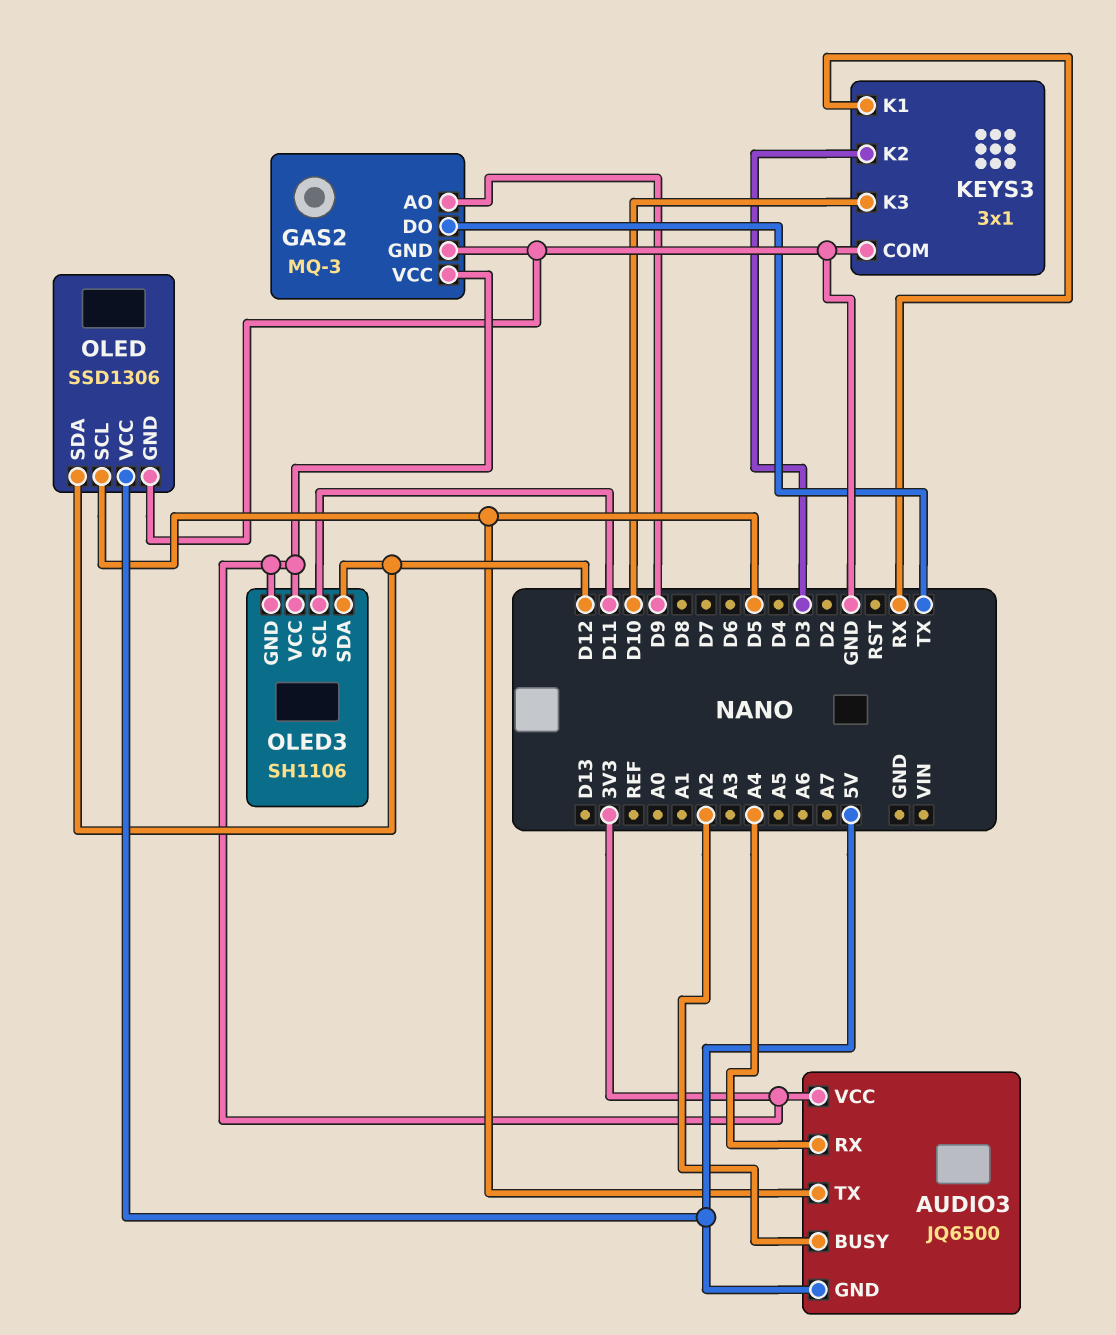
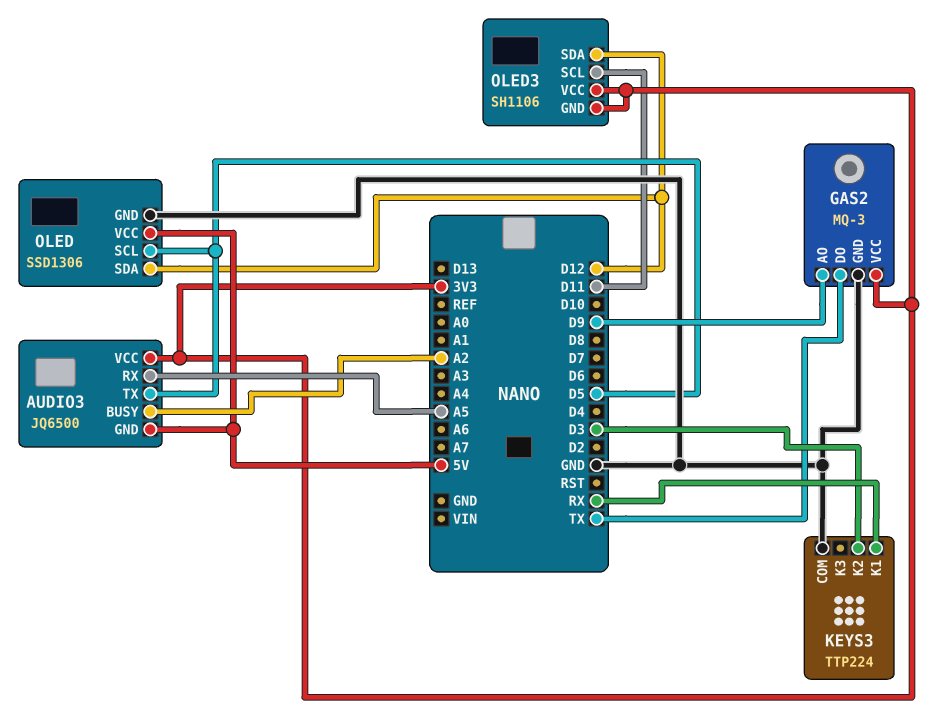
AUDIO3 pin RX: A4 -> A5
KEYS3: 3x1 -> TTP224
KEYS3 pin K3: D10 -> none

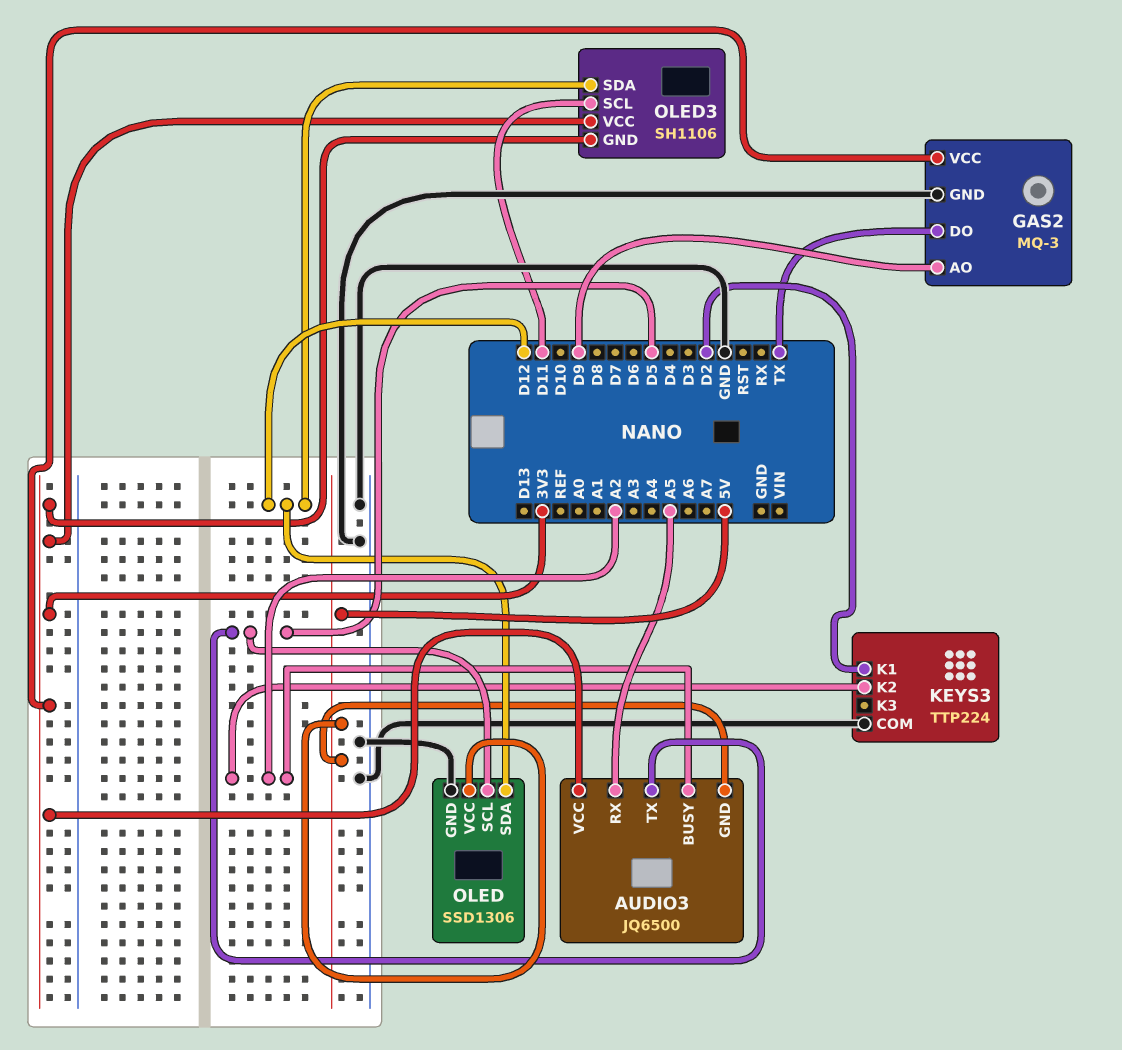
KEYS3 pin K1: RX -> D2
KEYS3 pin K2: D3 -> A2

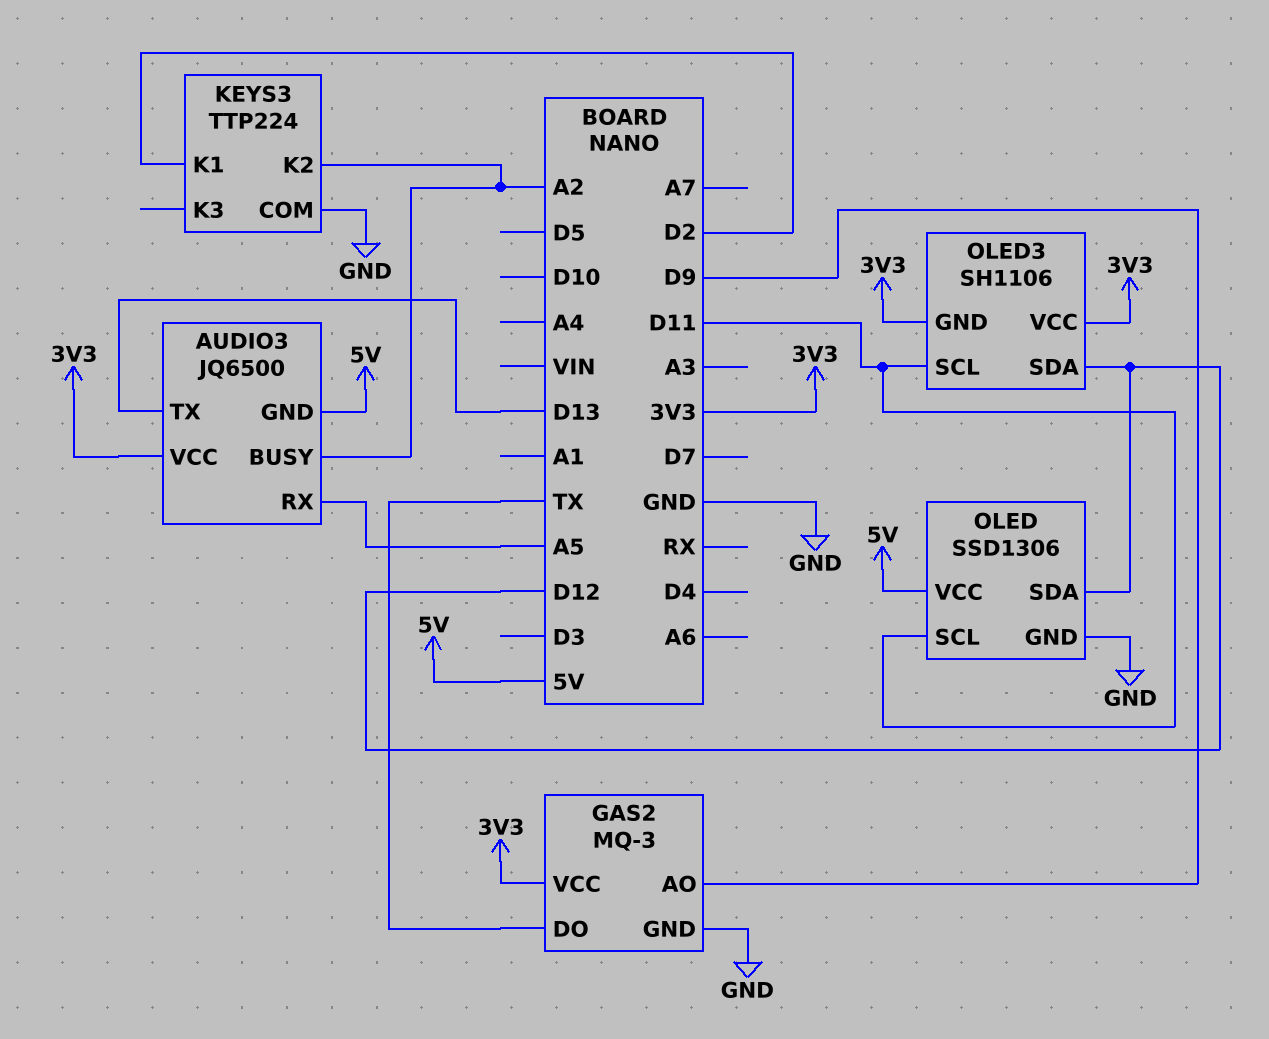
AUDIO3 pin TX: D5 -> D13
OLED pin SCL: D5 -> D11

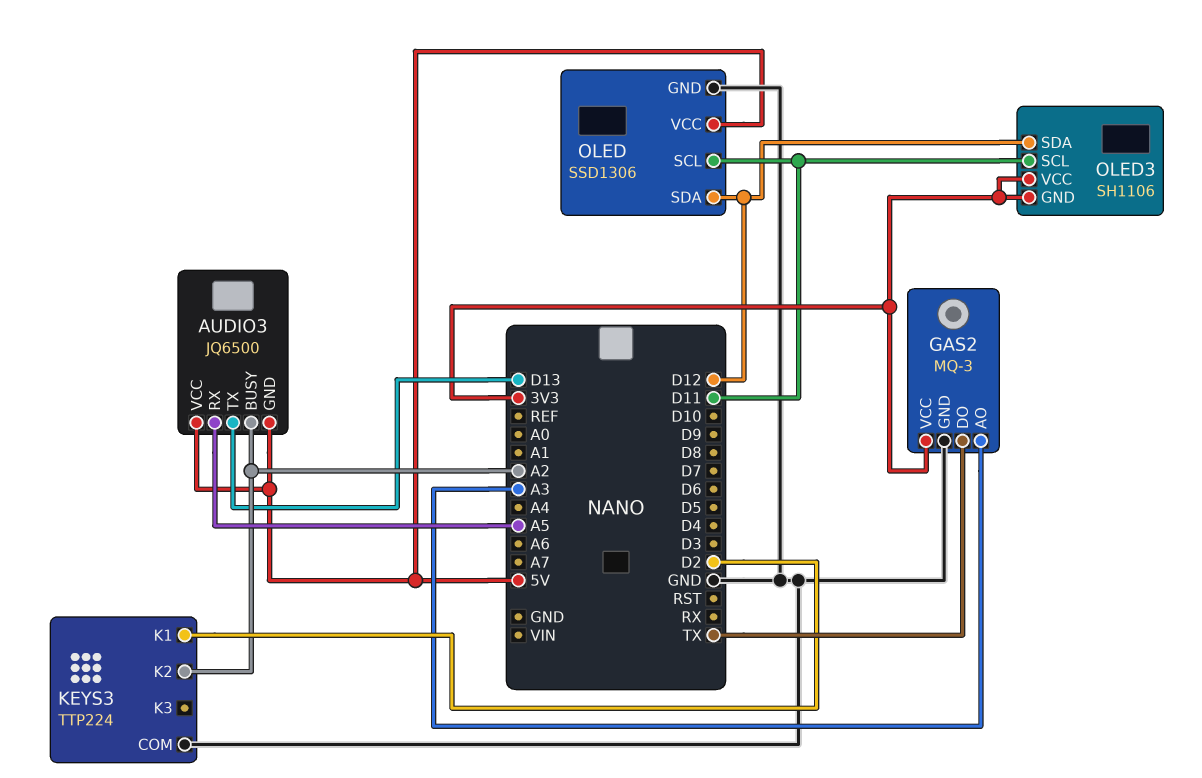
AUDIO3 pin VCC: 3V3 -> 5V
GAS2 pin AO: D9 -> A3

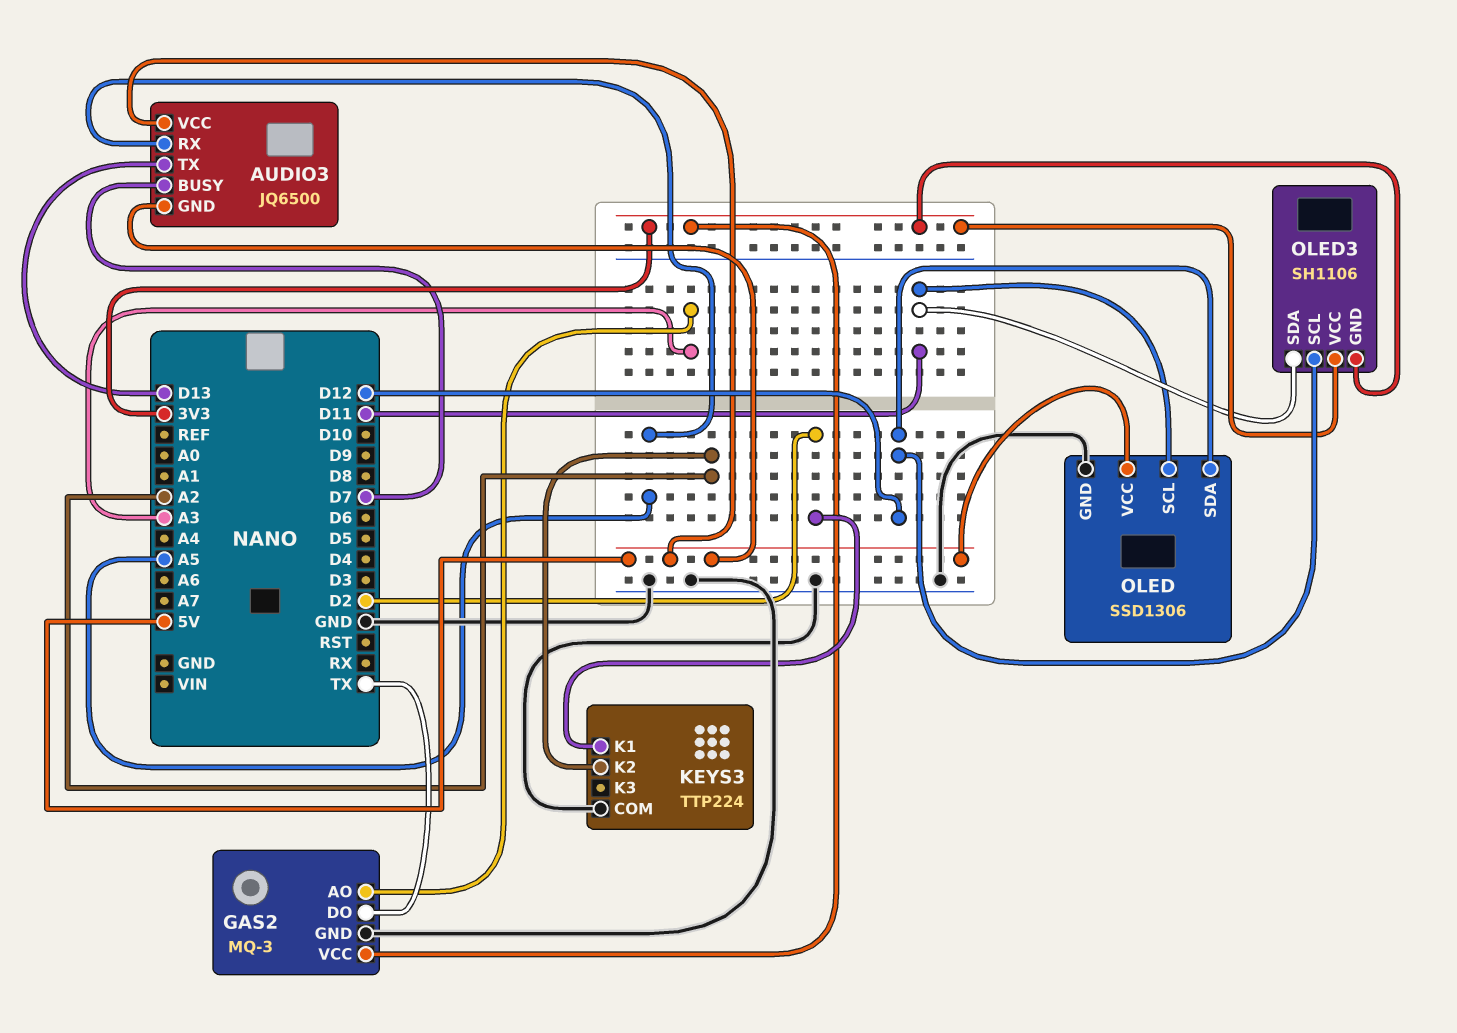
AUDIO3 pin BUSY: A2 -> D7
OLED3 pin SCL: D11 -> D12
OLED3 pin SDA: D12 -> D11

